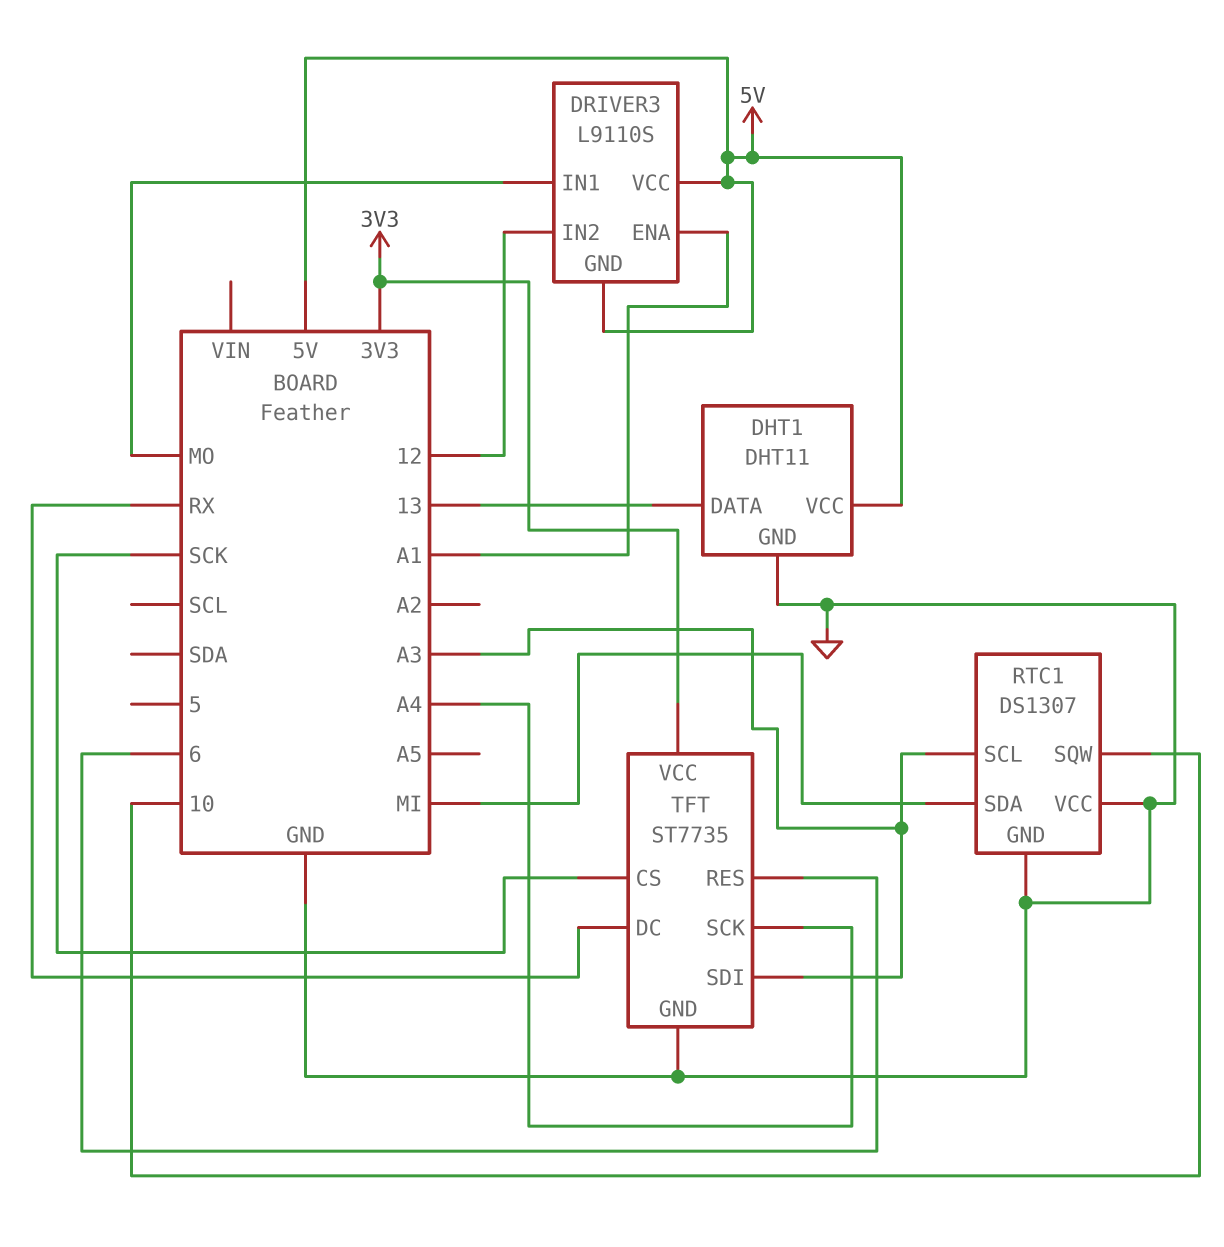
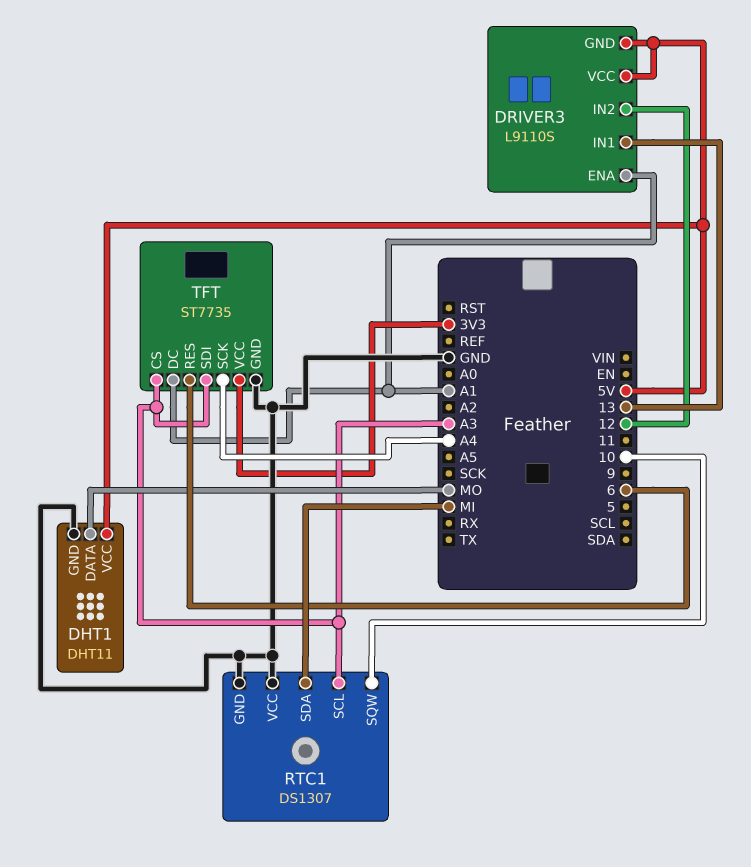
DHT1 pin DATA: 13 -> MO
DRIVER3 pin IN1: MO -> 13
TFT pin CS: SCK -> A3
TFT pin DC: RX -> A1

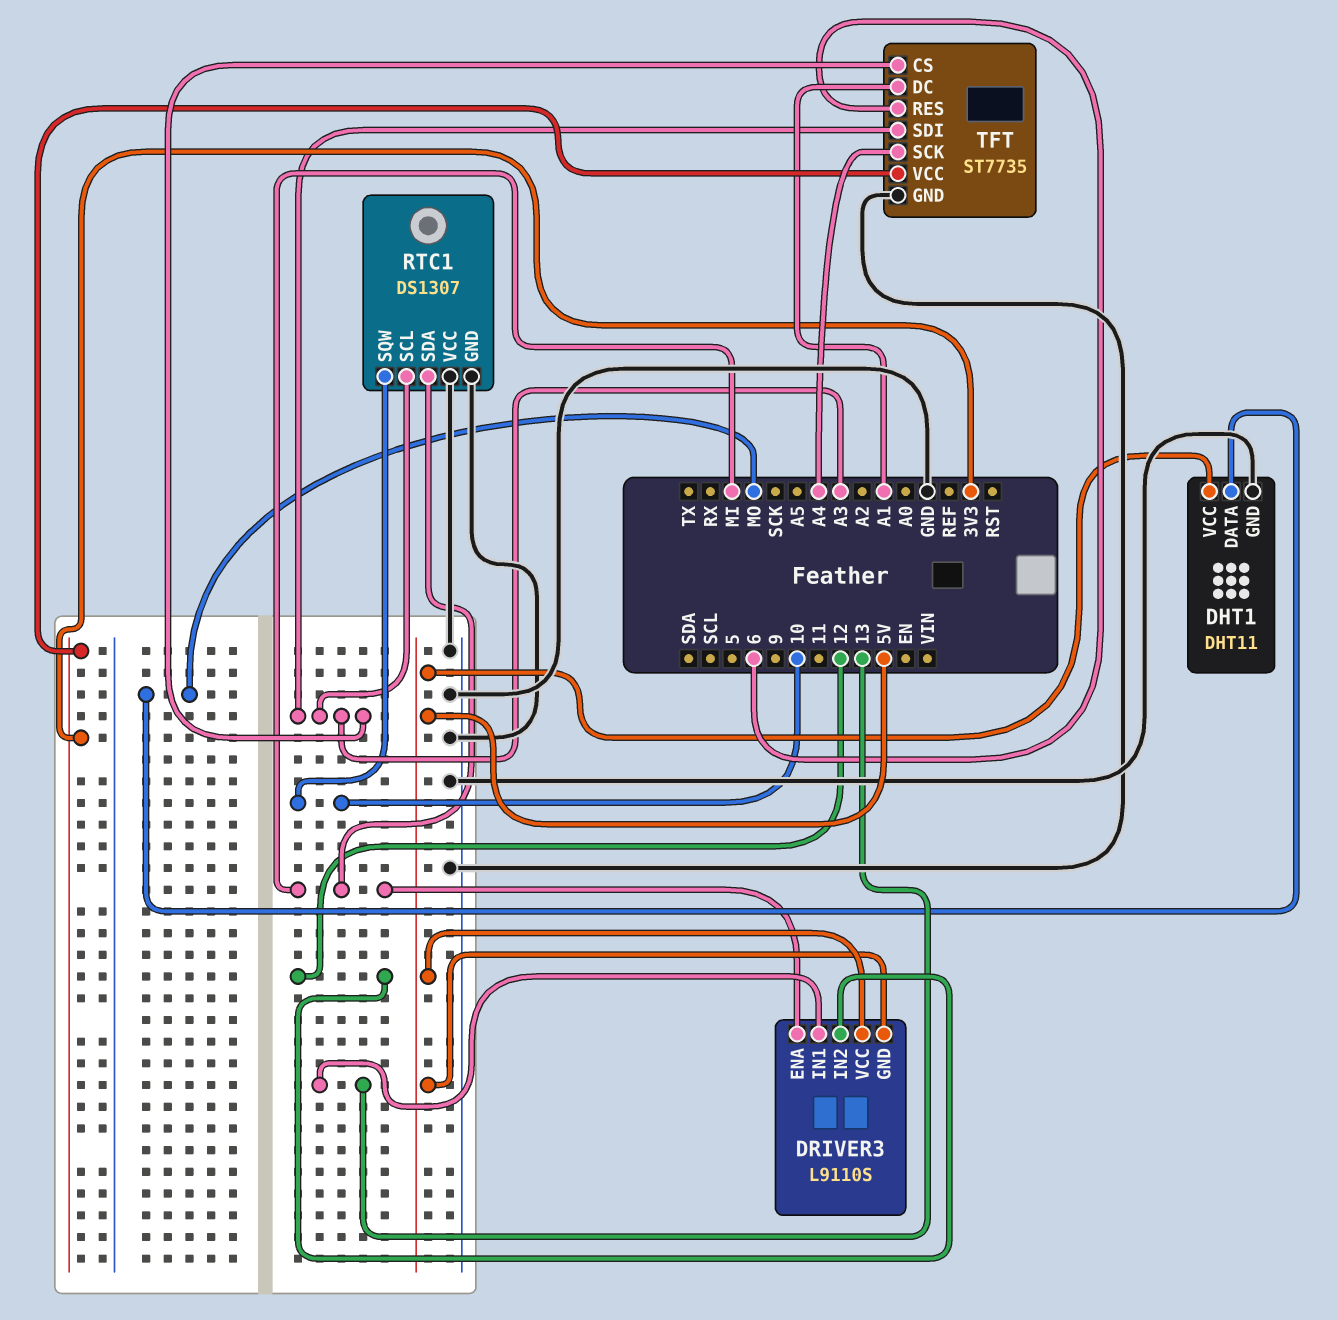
DRIVER3 pin ENA: A1 -> MI

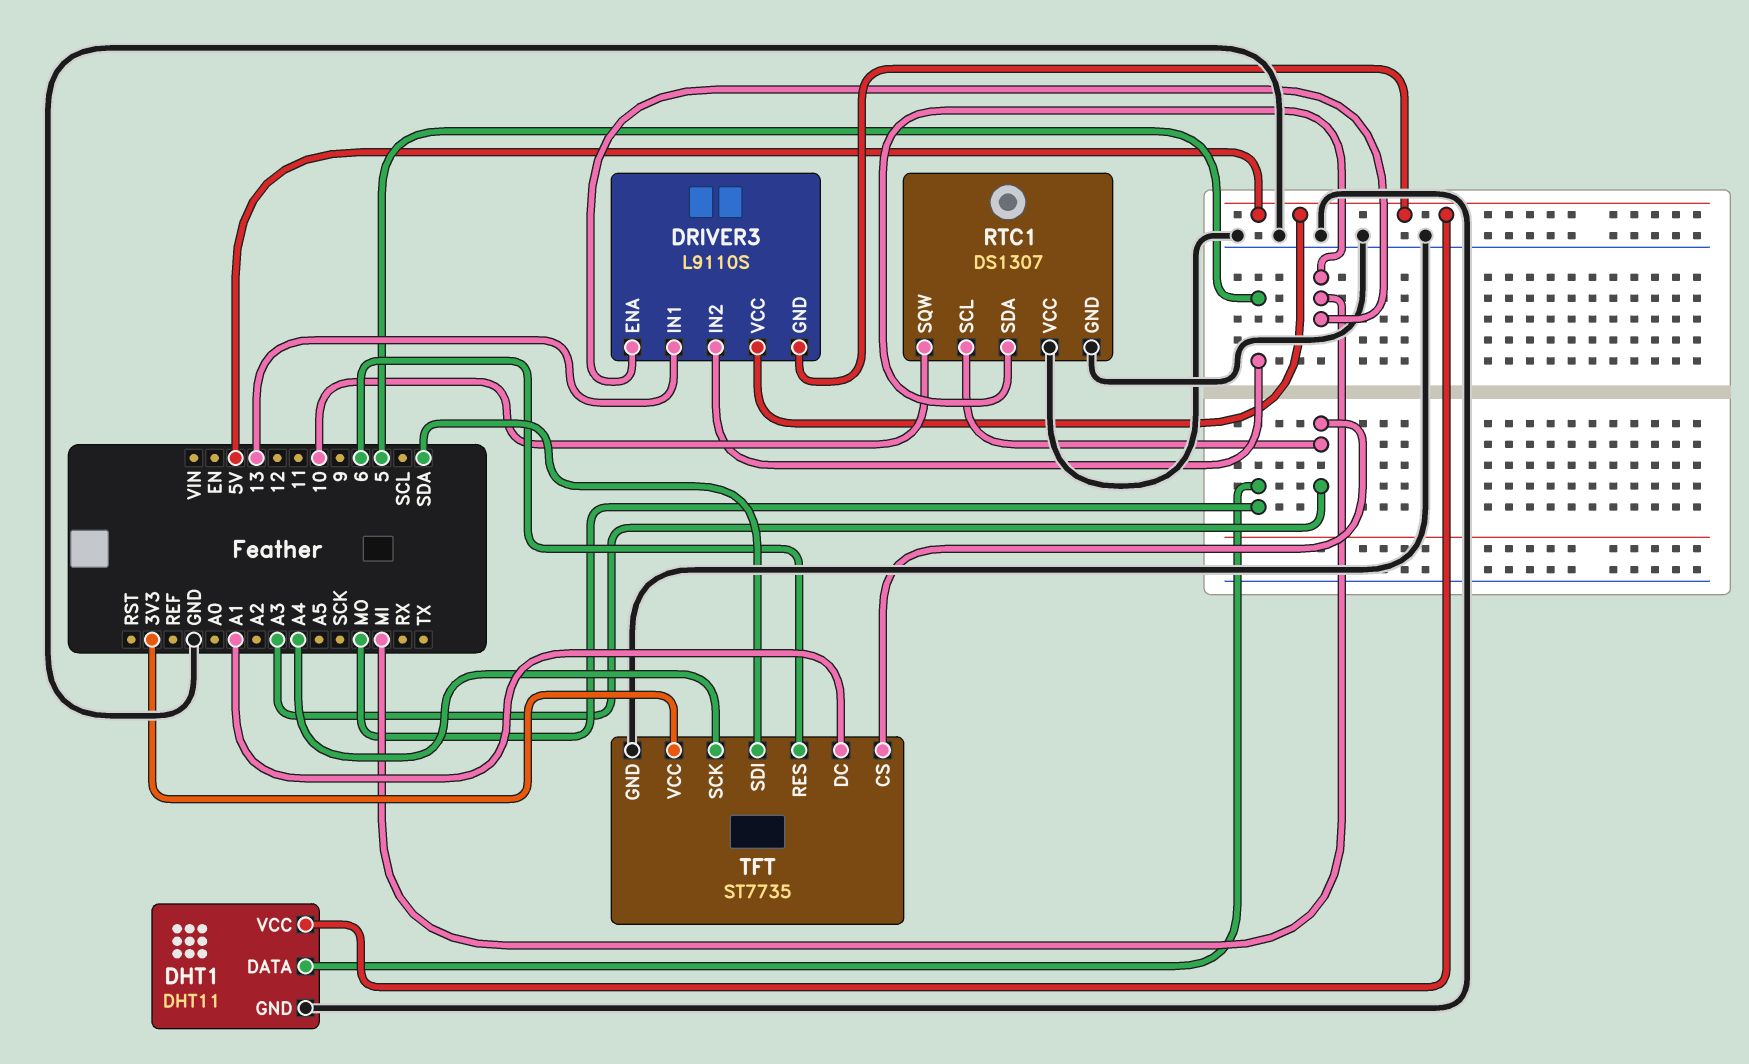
DRIVER3 pin IN2: 12 -> 5
TFT pin SDI: A3 -> SDA

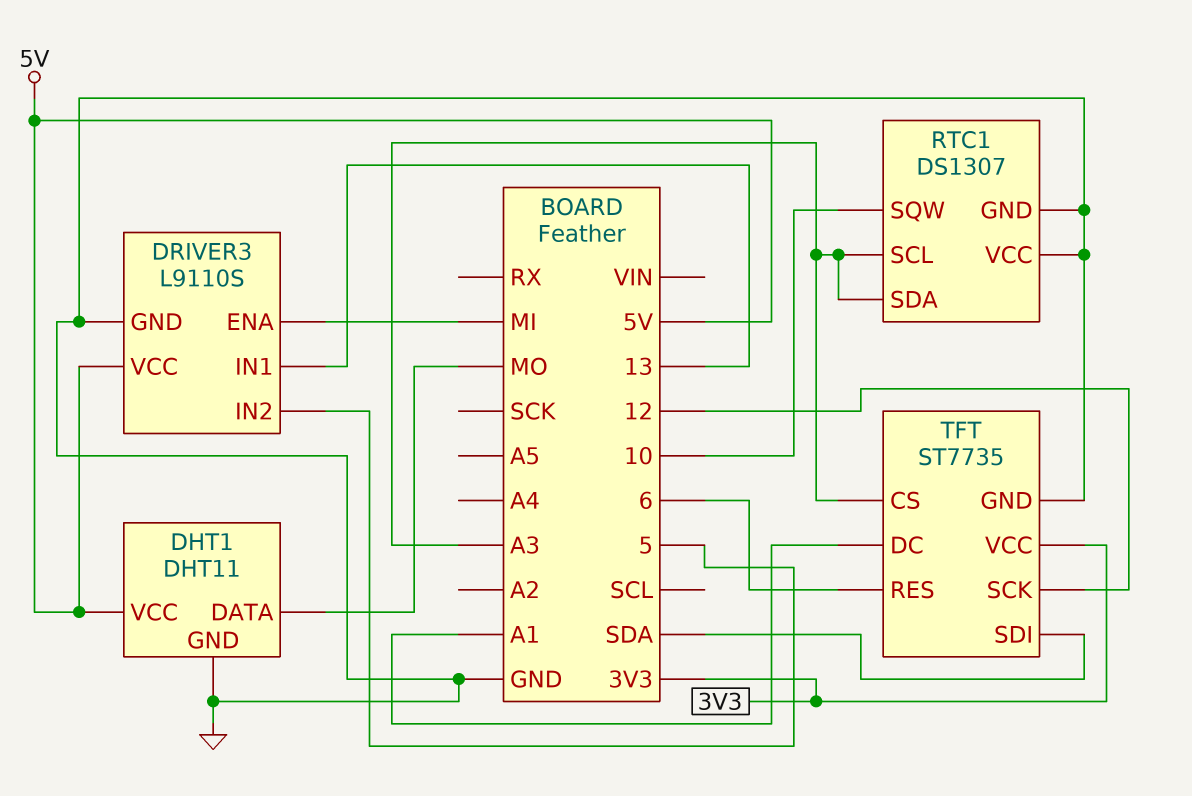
DRIVER3 pin GND: 5V -> GND
RTC1 pin SDA: MI -> A3
TFT pin SCK: A4 -> 12

